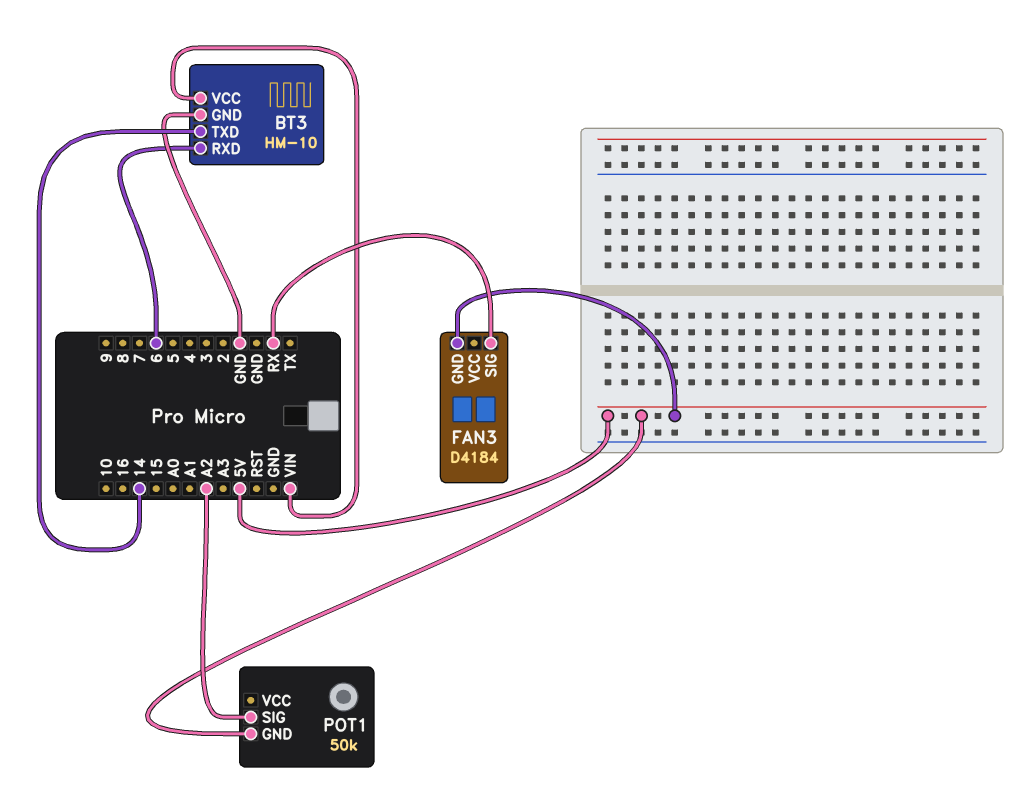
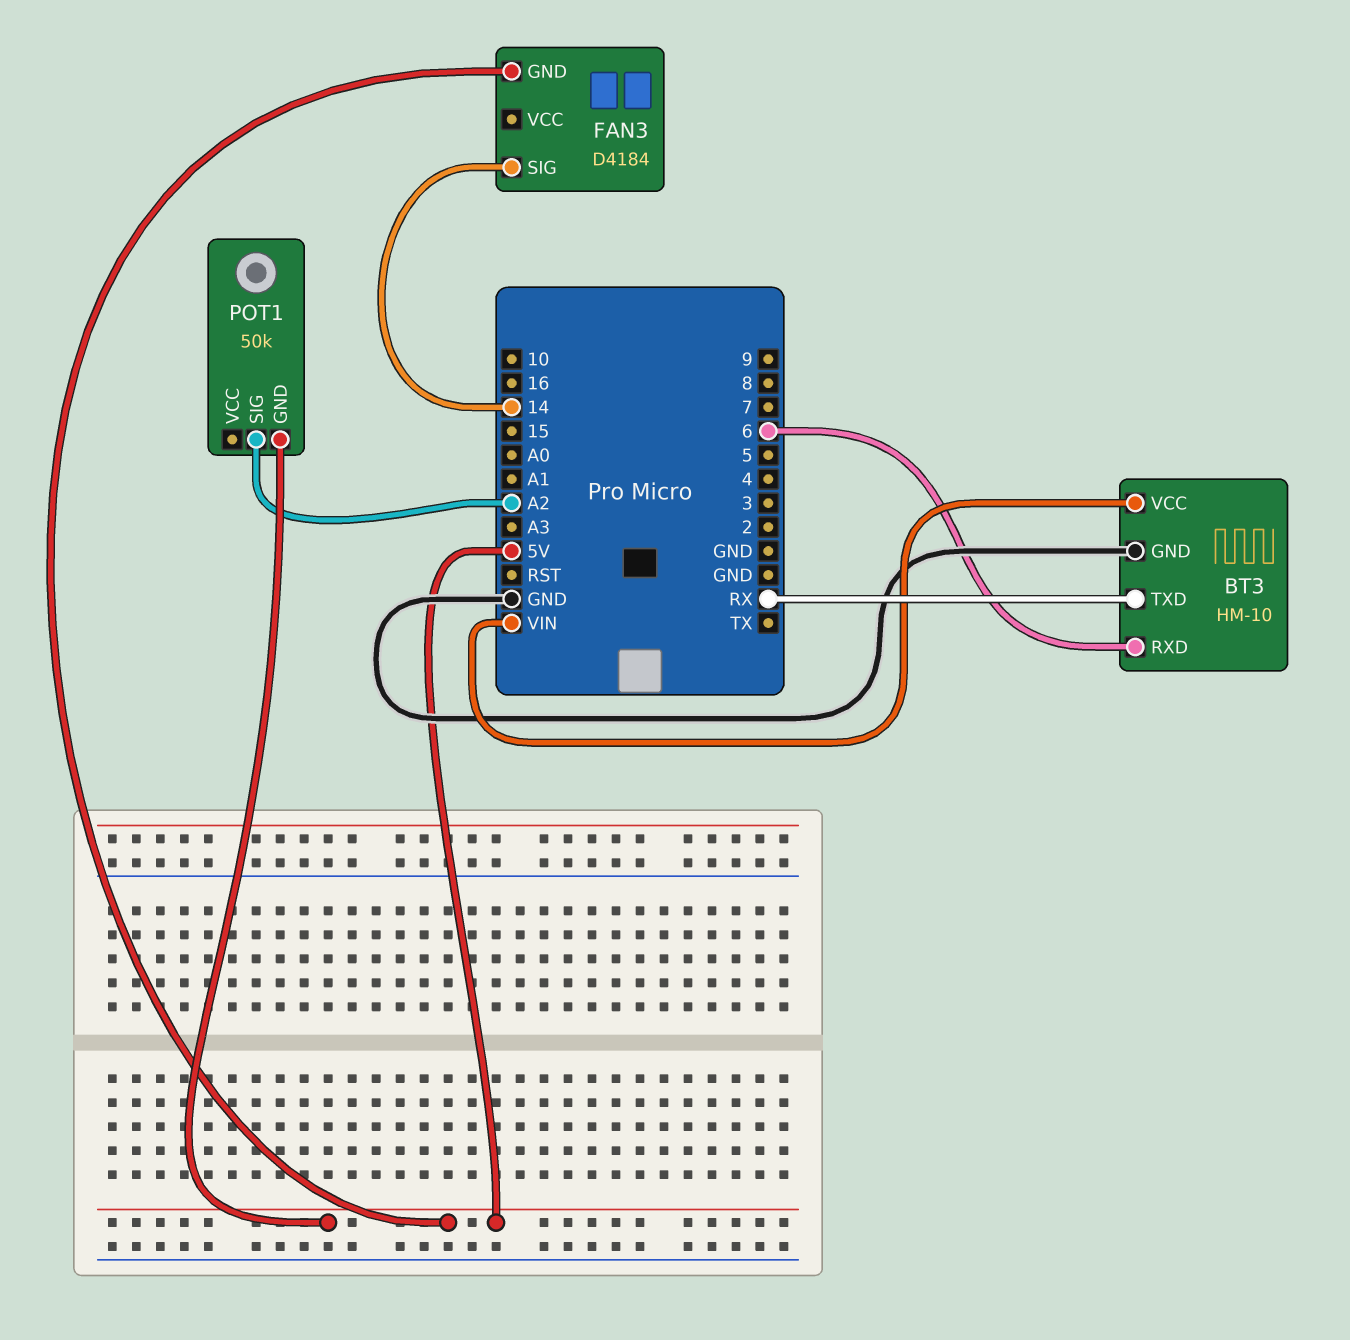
BT3 pin TXD: 14 -> RX
FAN3 pin SIG: RX -> 14

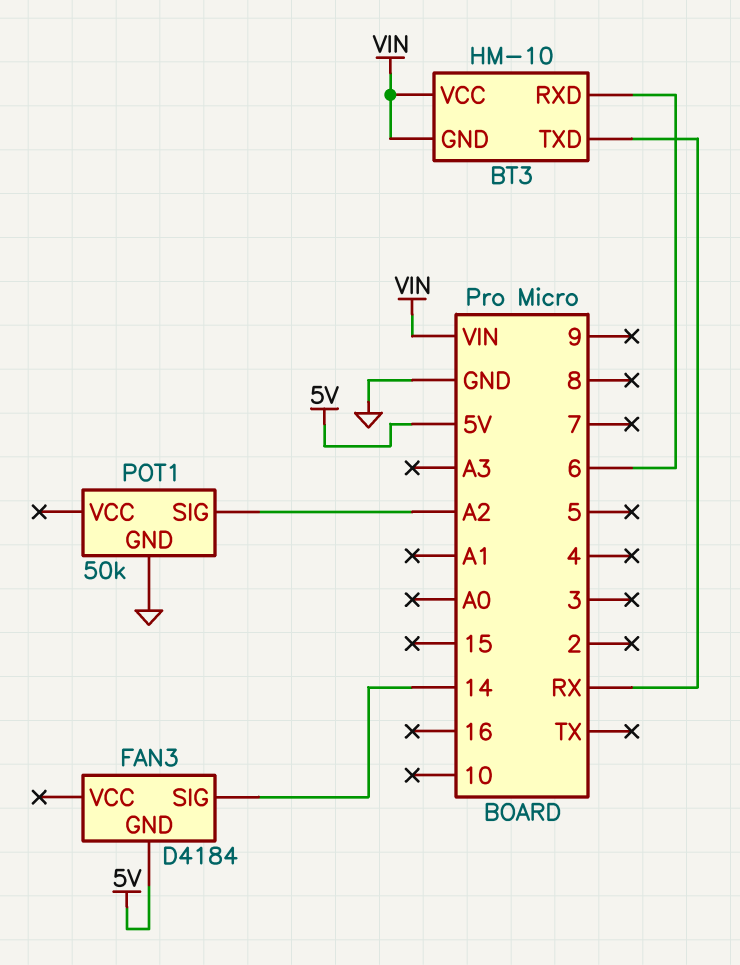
BT3 pin GND: GND -> VIN
POT1 pin GND: 5V -> GND

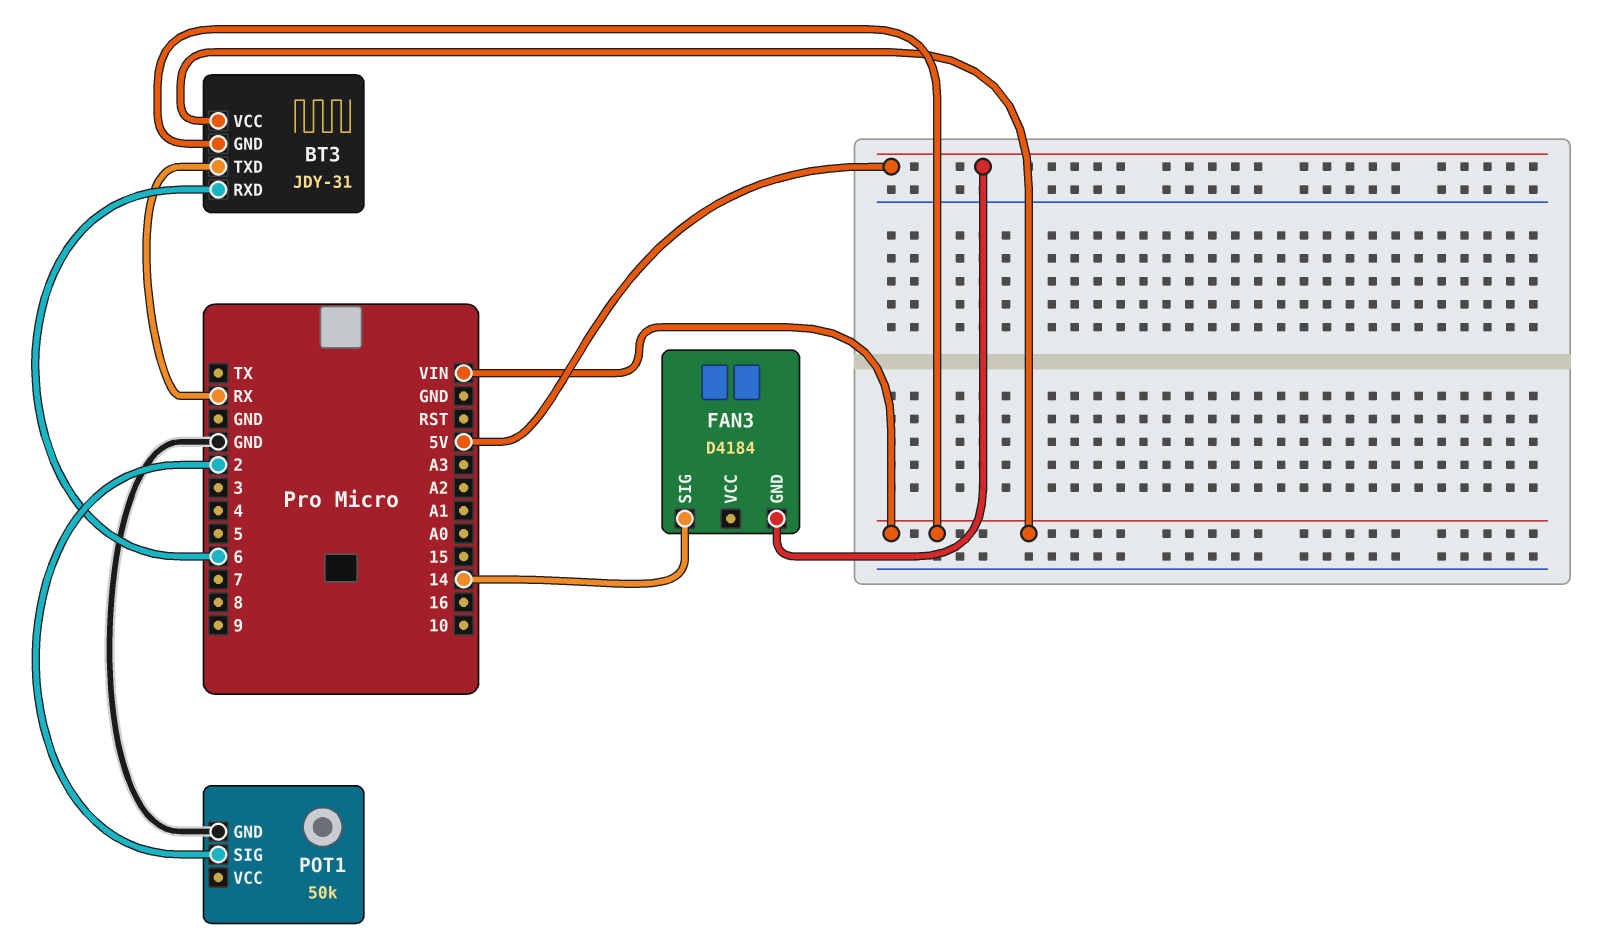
BT3: HM-10 -> JDY-31
POT1 pin SIG: A2 -> 2

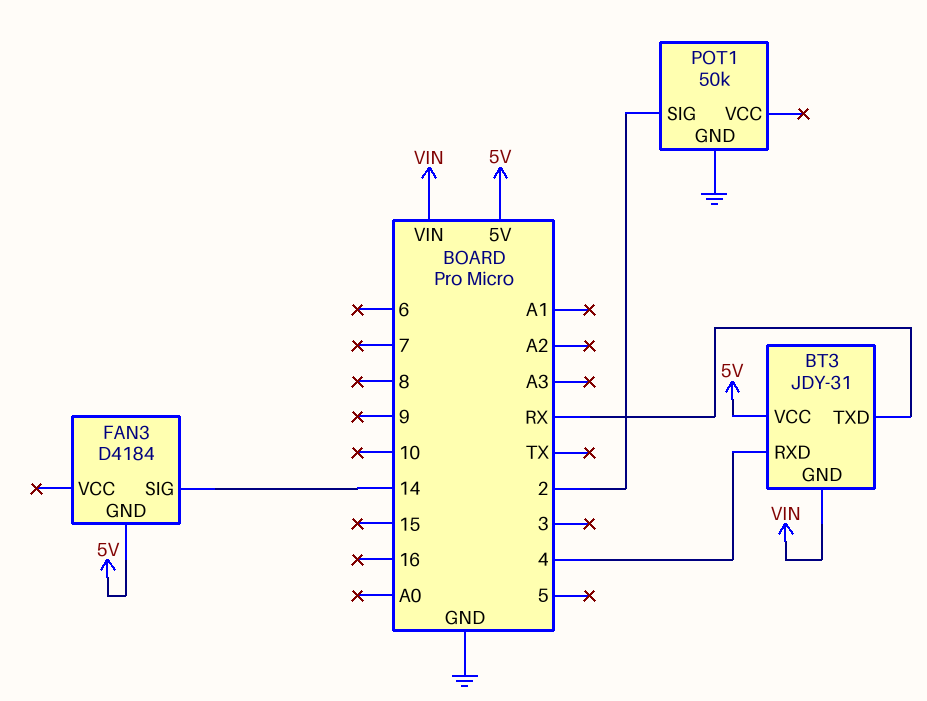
BT3 pin RXD: 6 -> 4
BT3 pin VCC: VIN -> 5V

